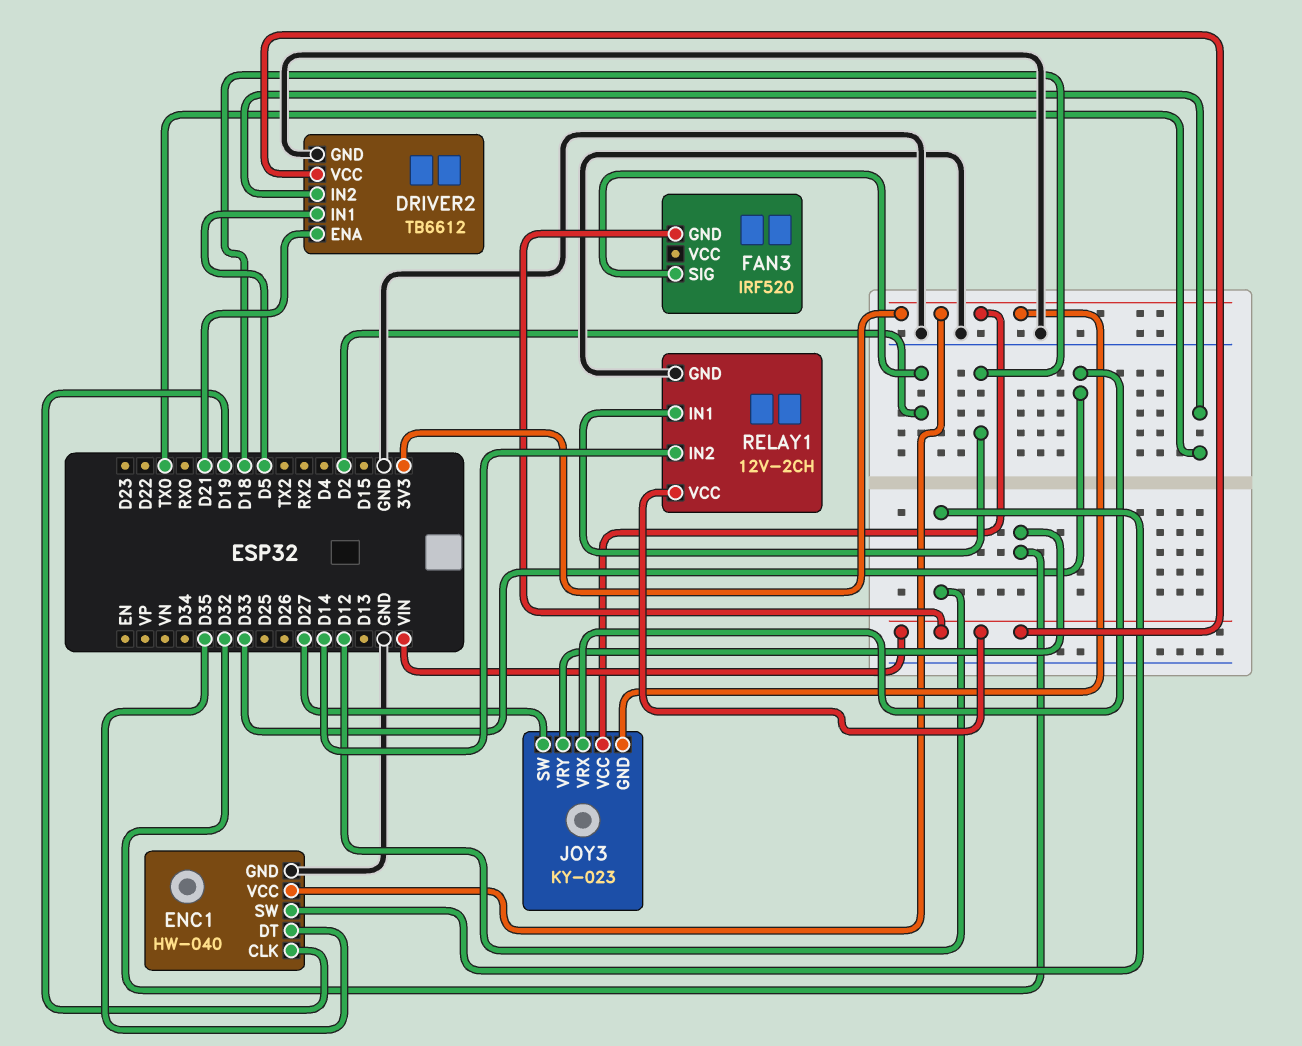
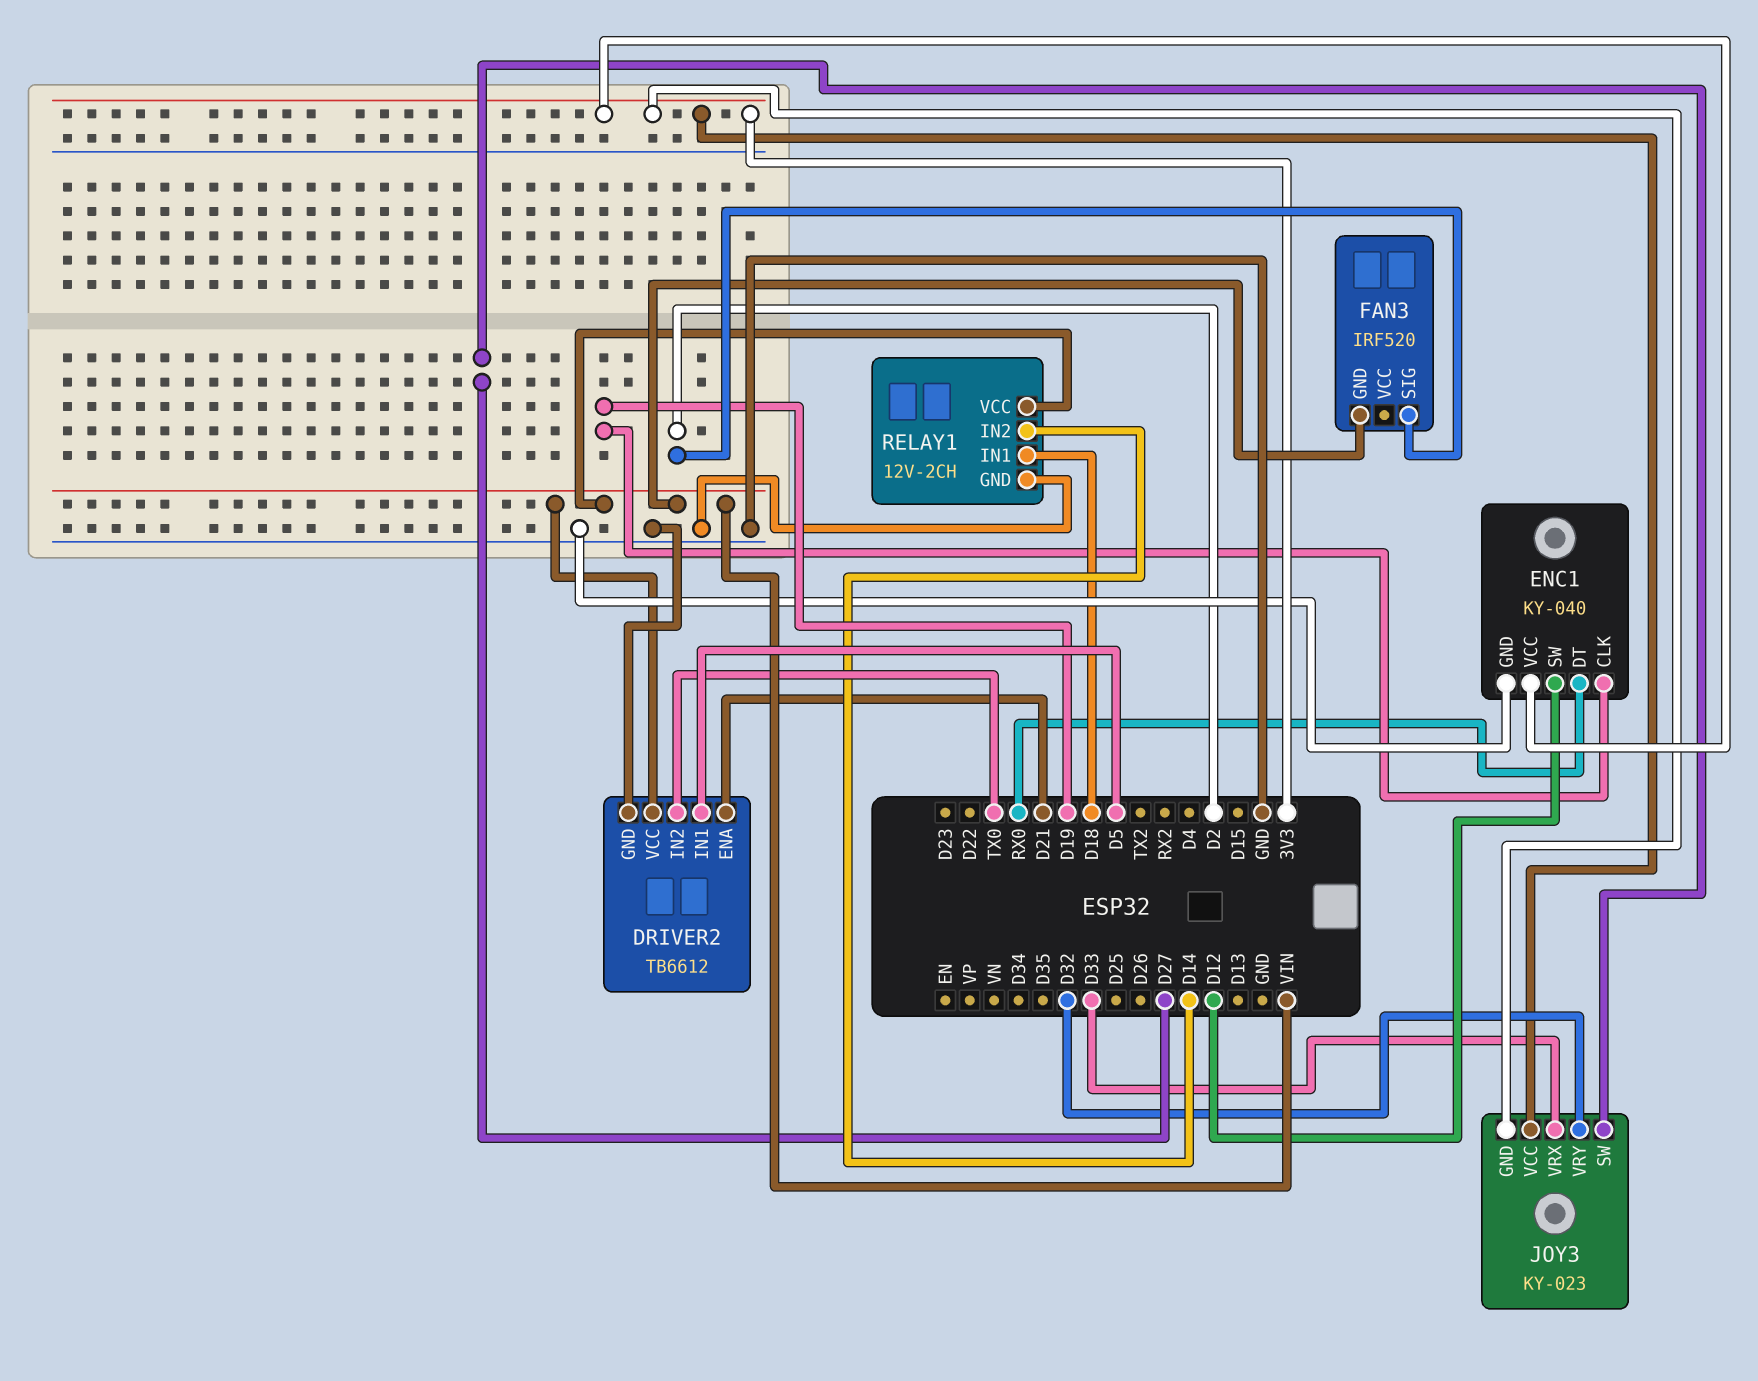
ENC1: HW-040 -> KY-040
ENC1 pin DT: D35 -> RX0

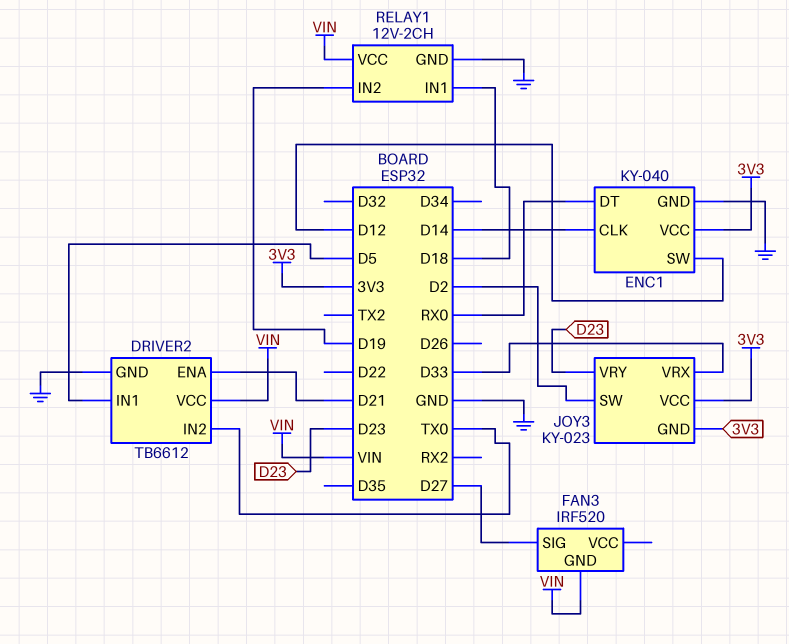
ENC1 pin CLK: D19 -> D14
FAN3 pin SIG: D2 -> D27
JOY3 pin SW: D27 -> D2
JOY3 pin VRY: D32 -> D23
RELAY1 pin IN2: D14 -> D19

